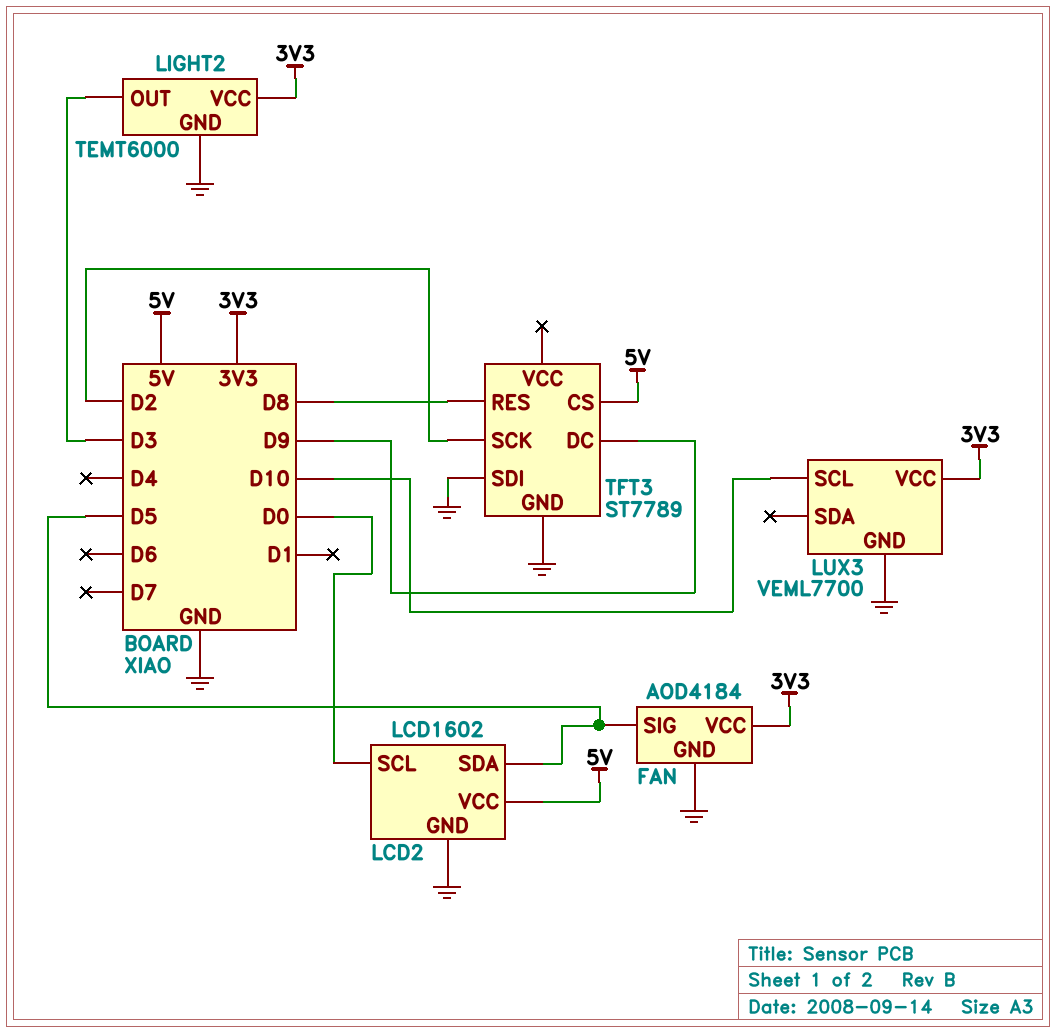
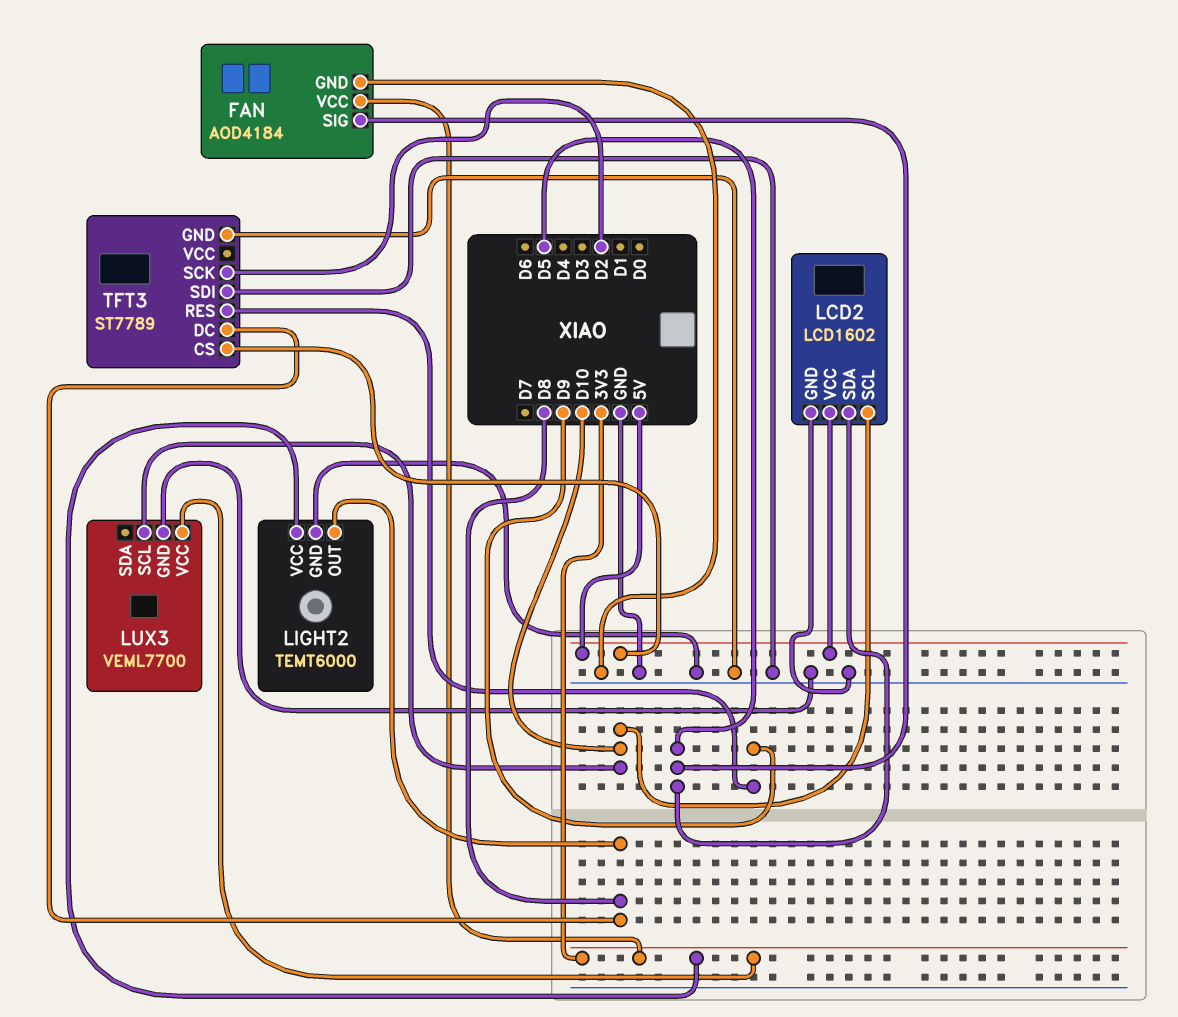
LCD2 pin SCL: D0 -> D10
LIGHT2 pin OUT: D3 -> D8
TFT3 pin DC: D9 -> D8
TFT3 pin RES: D8 -> D9

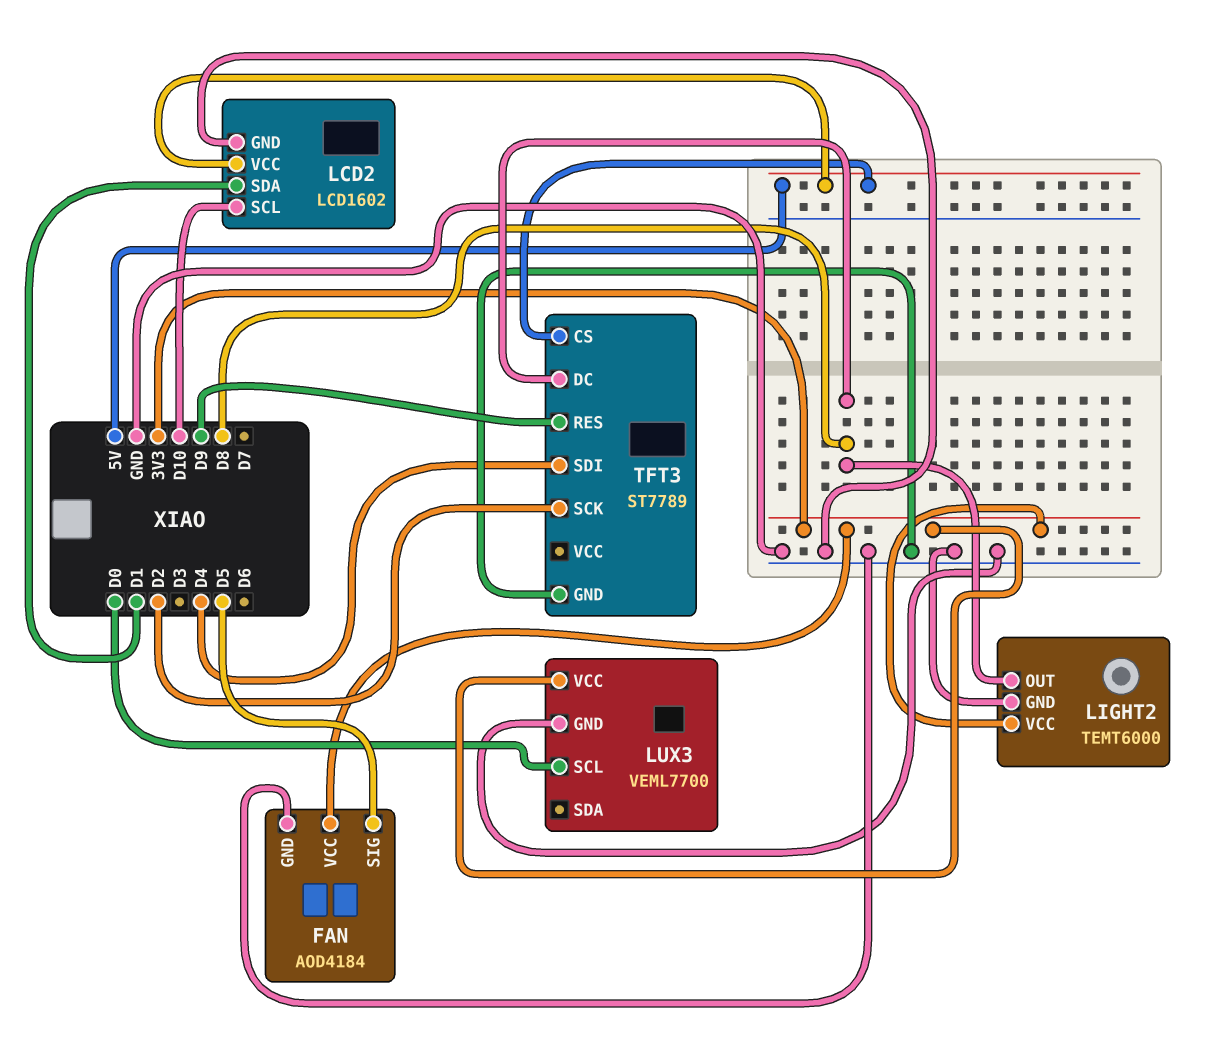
LCD2 pin SDA: D5 -> D1
LUX3 pin SCL: D10 -> D0
TFT3 pin SDI: GND -> D4

